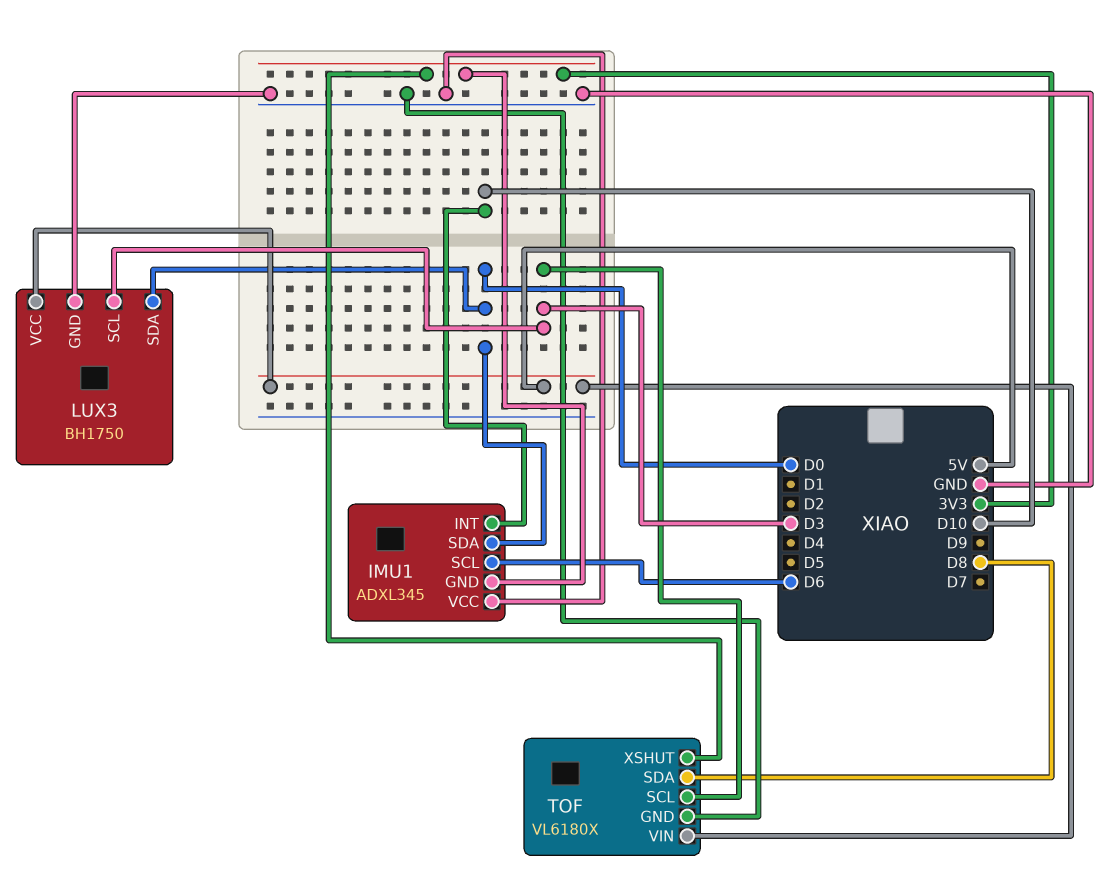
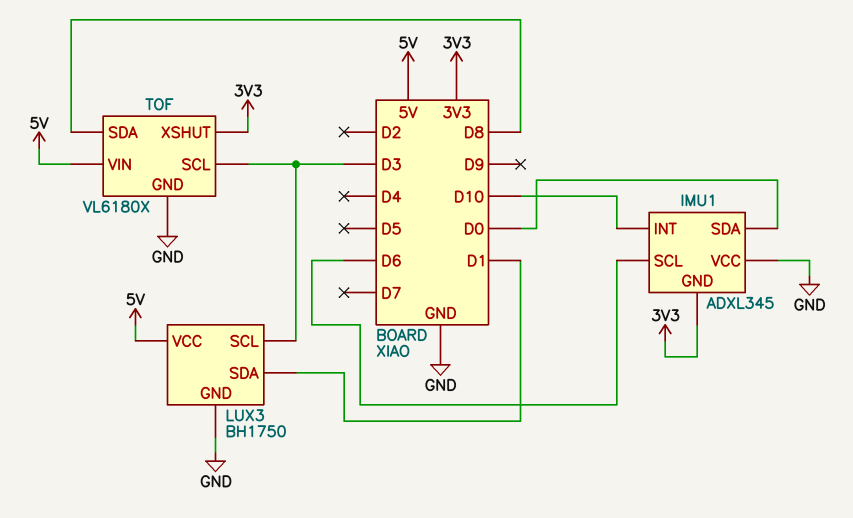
LUX3 pin SDA: D0 -> D1

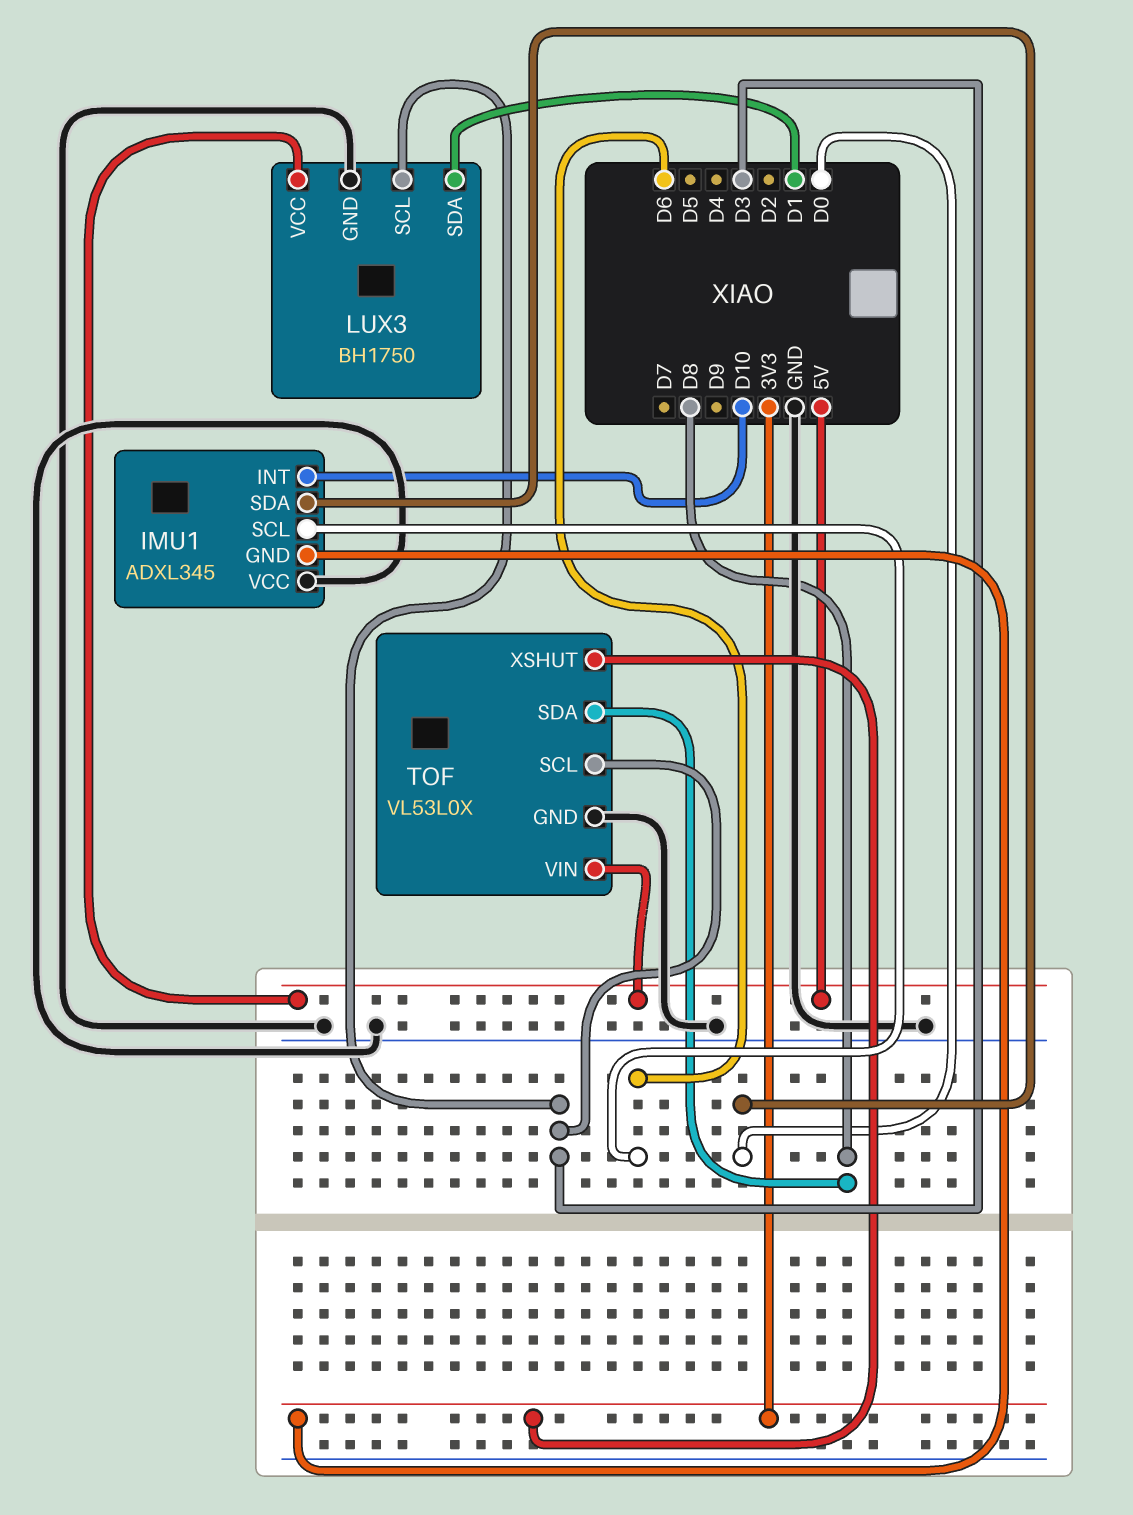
TOF: VL6180X -> VL53L0X

